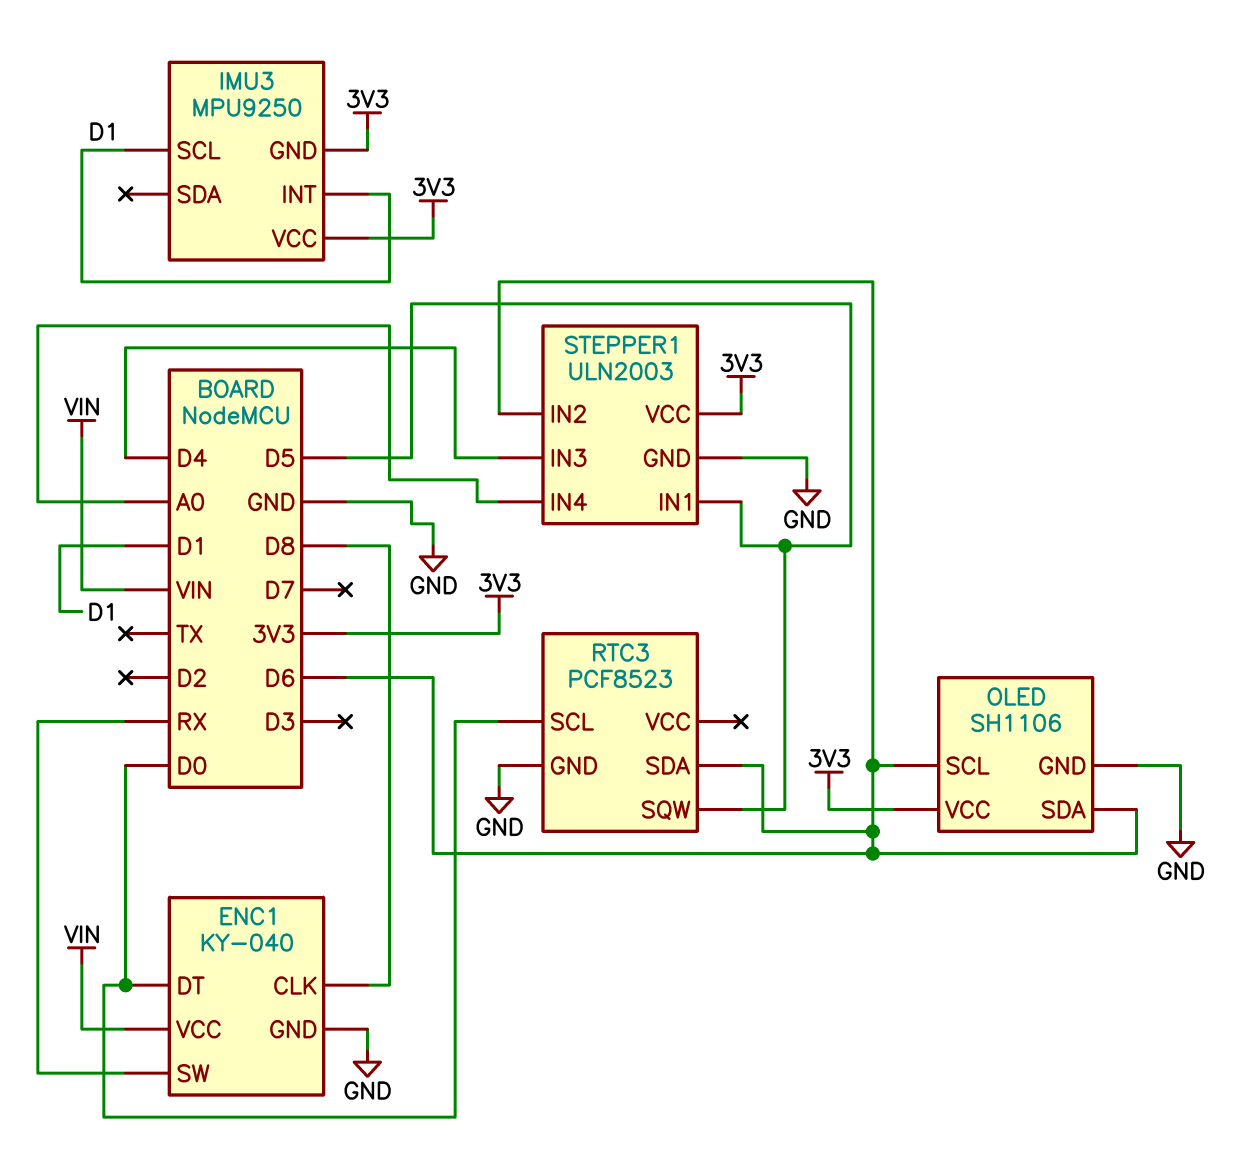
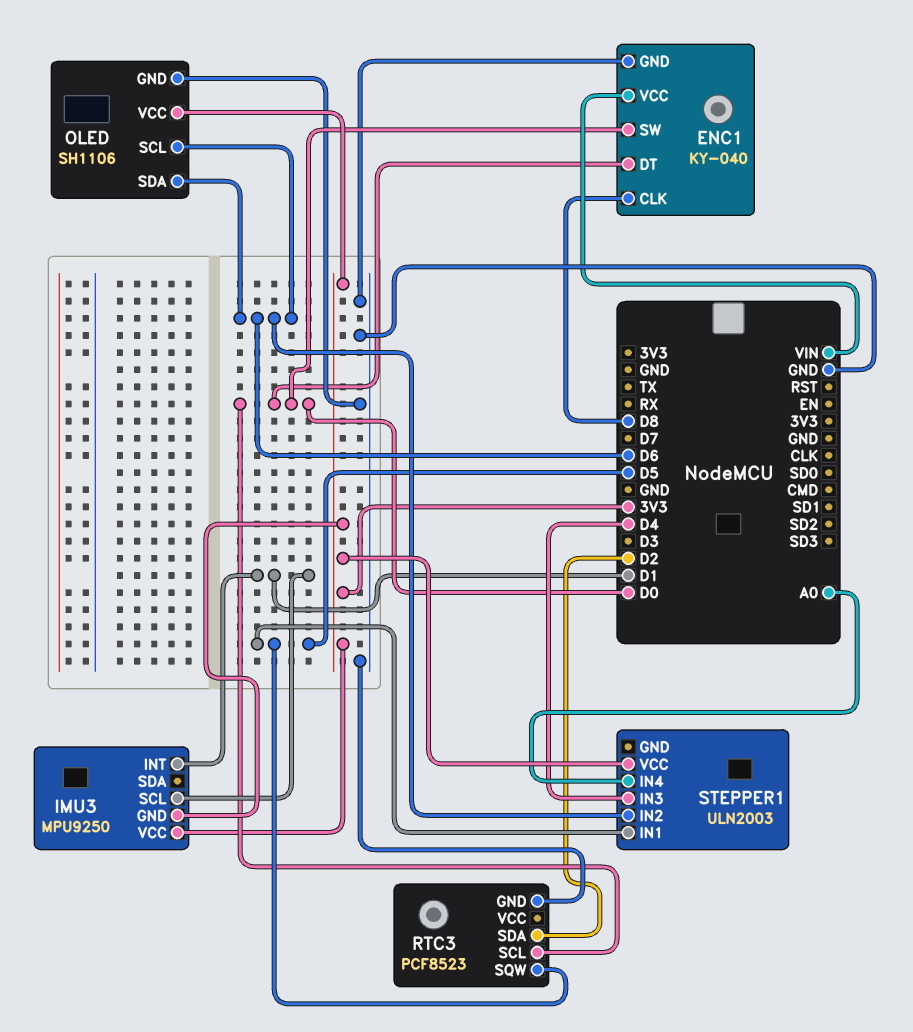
ENC1 pin SW: RX -> D0
RTC3 pin SDA: D6 -> D2
STEPPER1 pin GND: GND -> none

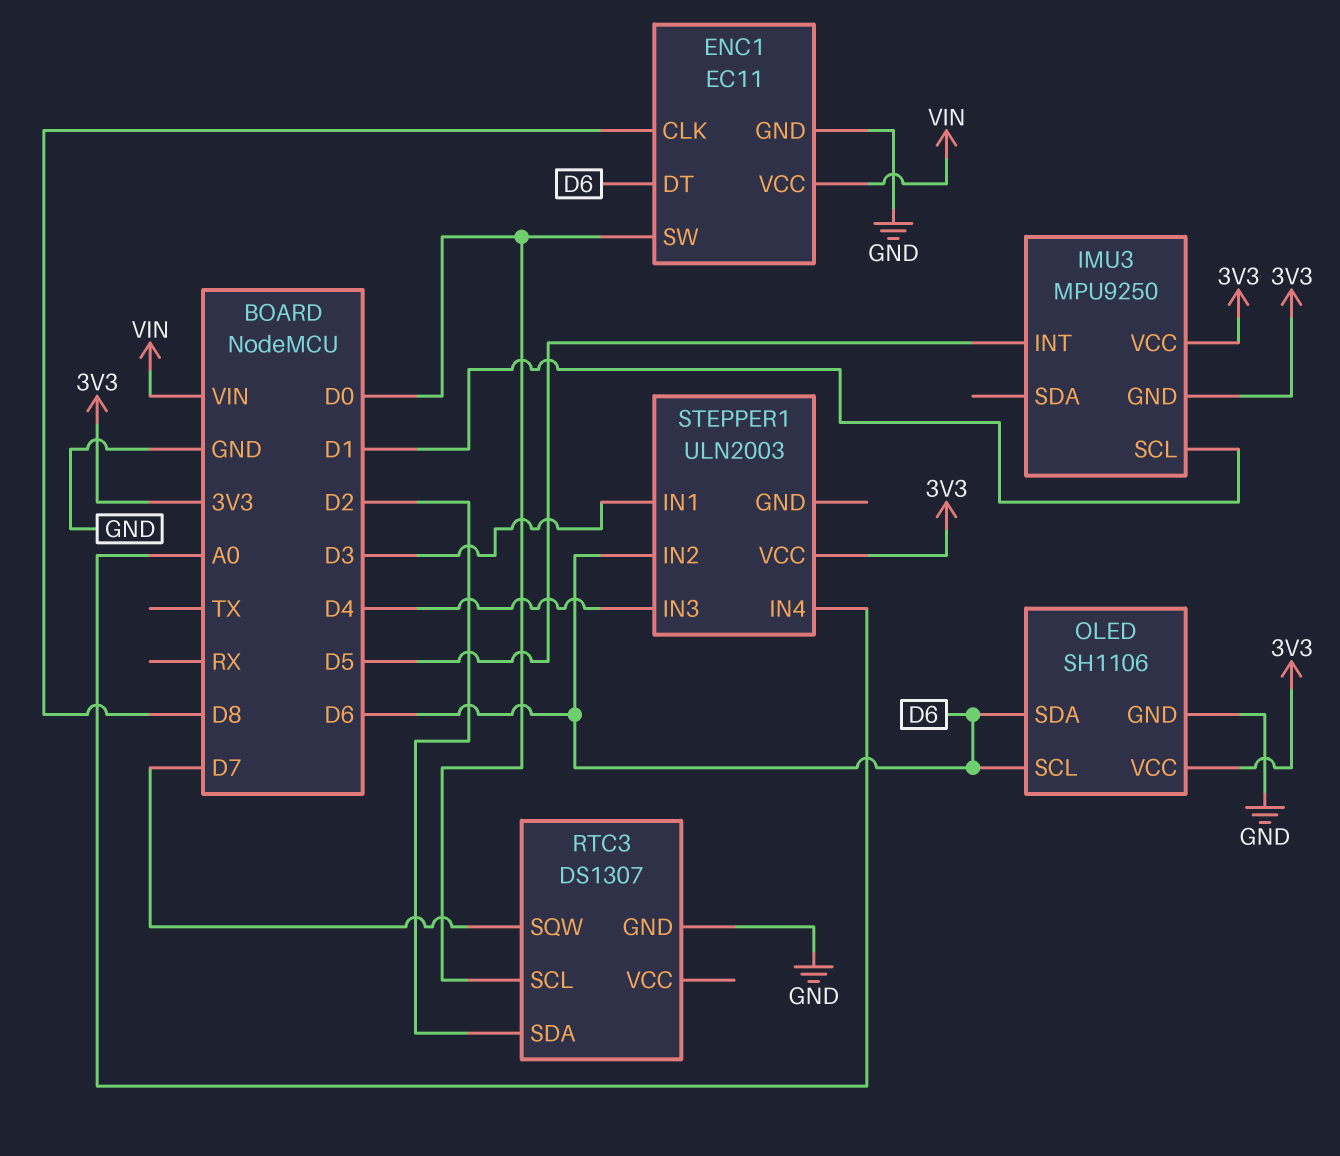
ENC1: KY-040 -> EC11
ENC1 pin DT: D0 -> D6
IMU3 pin INT: D1 -> D5
RTC3: PCF8523 -> DS1307
RTC3 pin SQW: D5 -> D7
STEPPER1 pin IN1: D5 -> D3

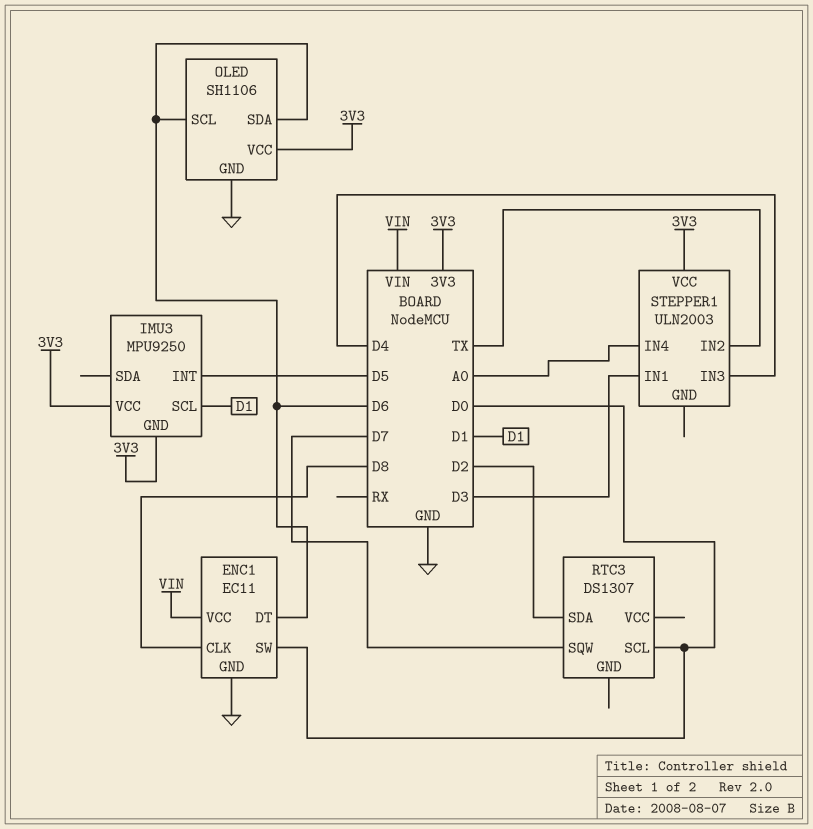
RTC3 pin GND: GND -> none
STEPPER1 pin IN2: D6 -> TX

